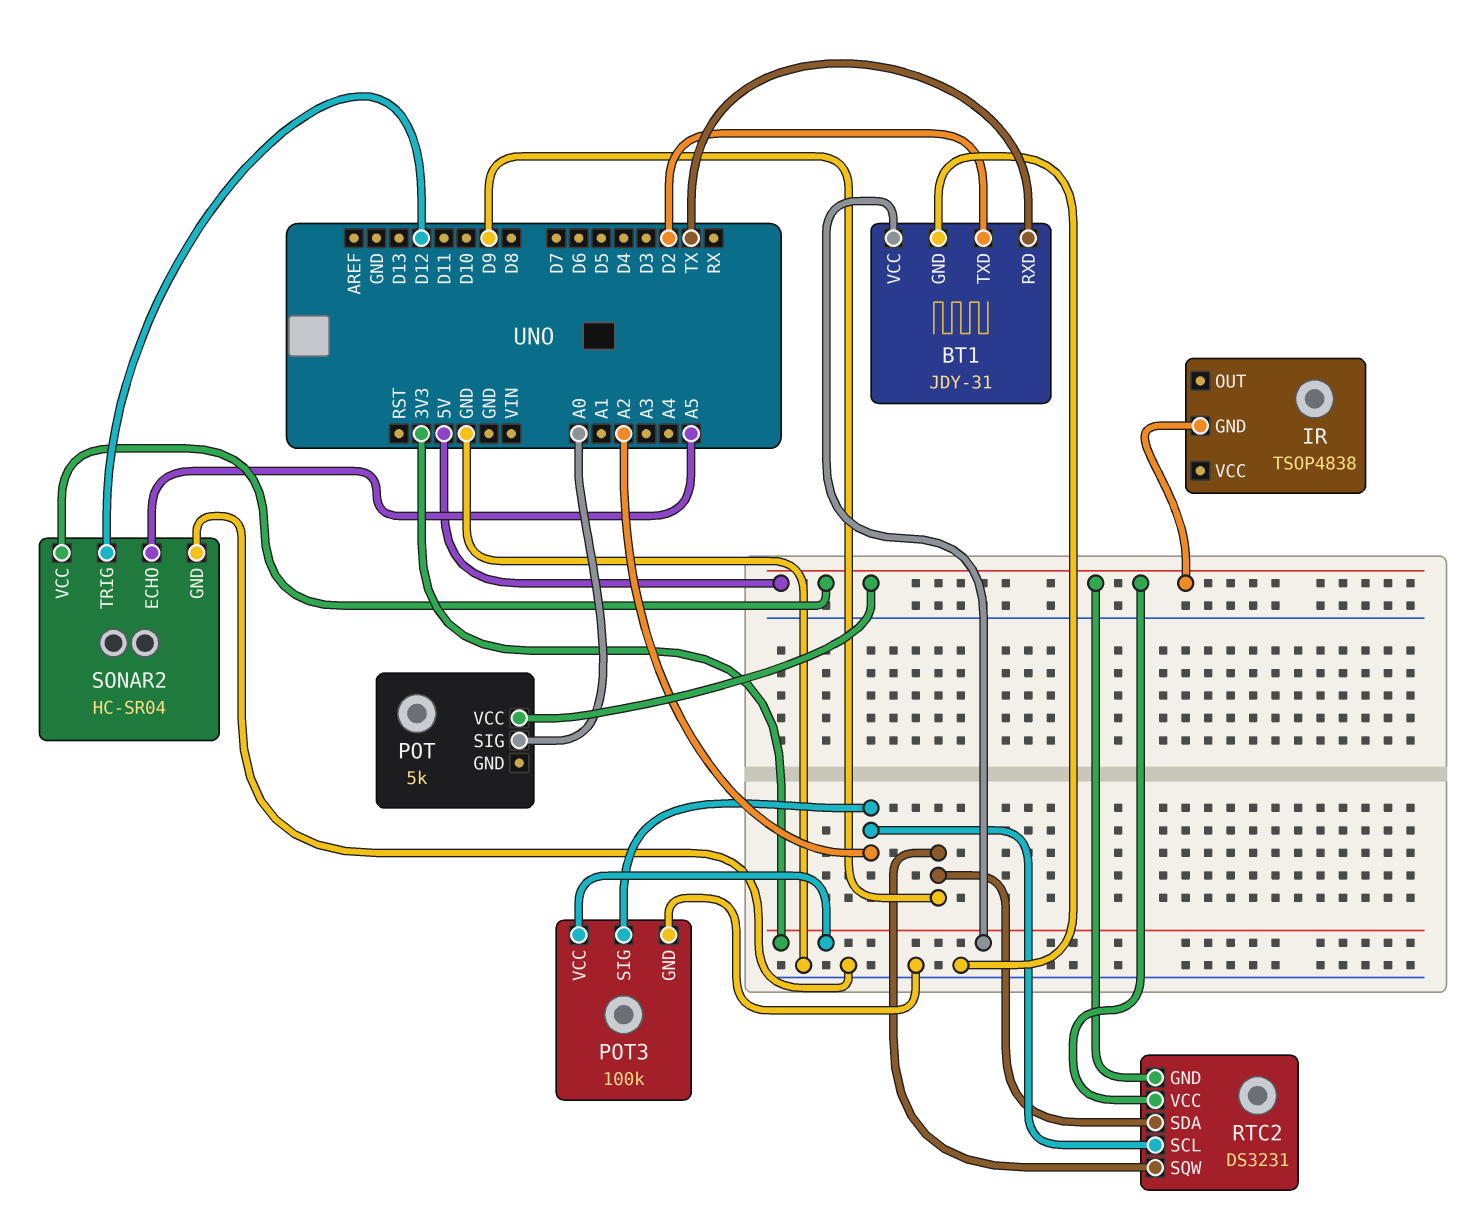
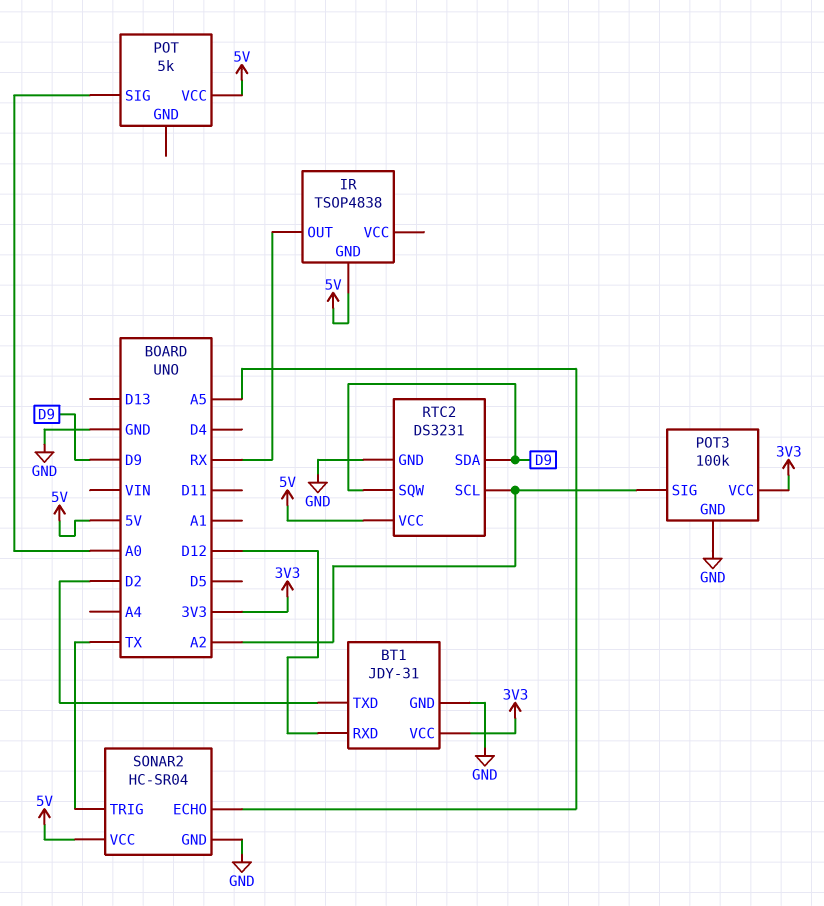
BT1 pin RXD: TX -> D12
IR pin OUT: none -> RX
RTC2 pin GND: 5V -> GND
SONAR2 pin TRIG: D12 -> TX

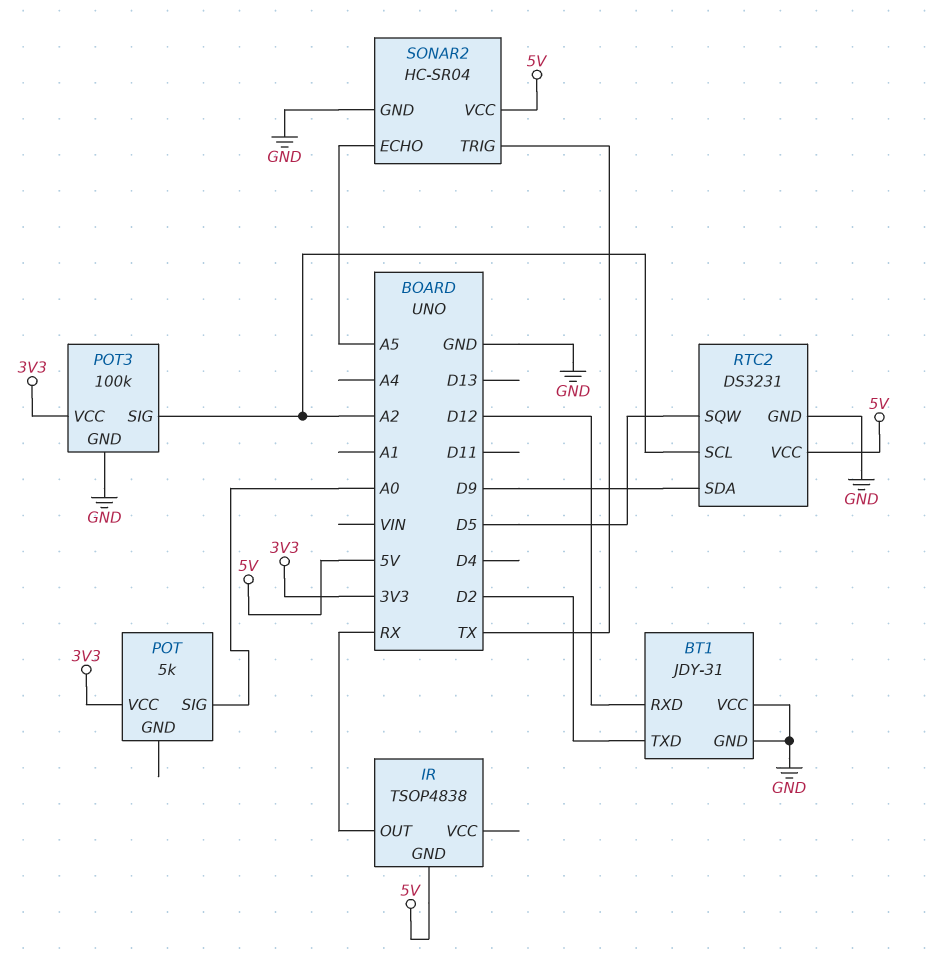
BT1 pin VCC: 3V3 -> GND
POT pin VCC: 5V -> 3V3
RTC2 pin SQW: D9 -> D5

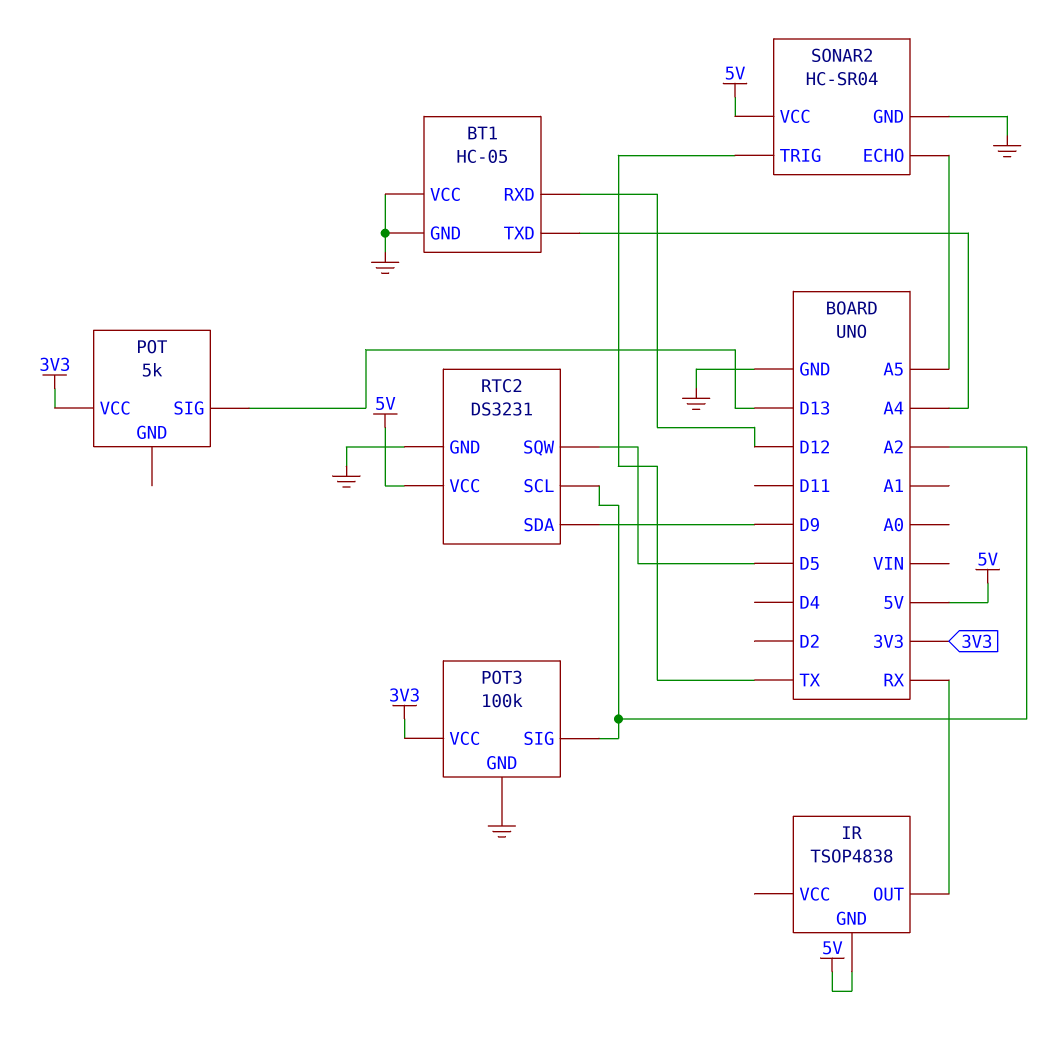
BT1: JDY-31 -> HC-05
BT1 pin TXD: D2 -> A4
POT pin SIG: A0 -> D13

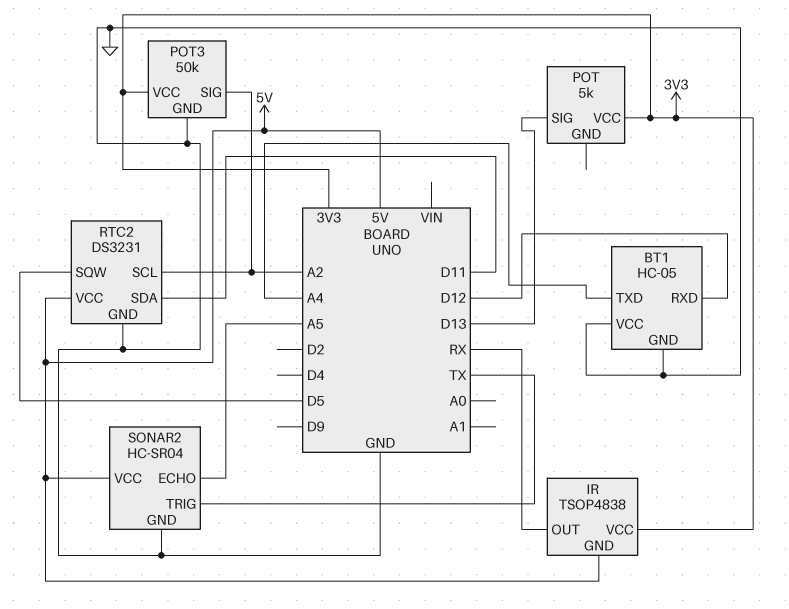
IR pin VCC: none -> 3V3
POT3: 100k -> 50k
RTC2 pin SDA: D9 -> D11

